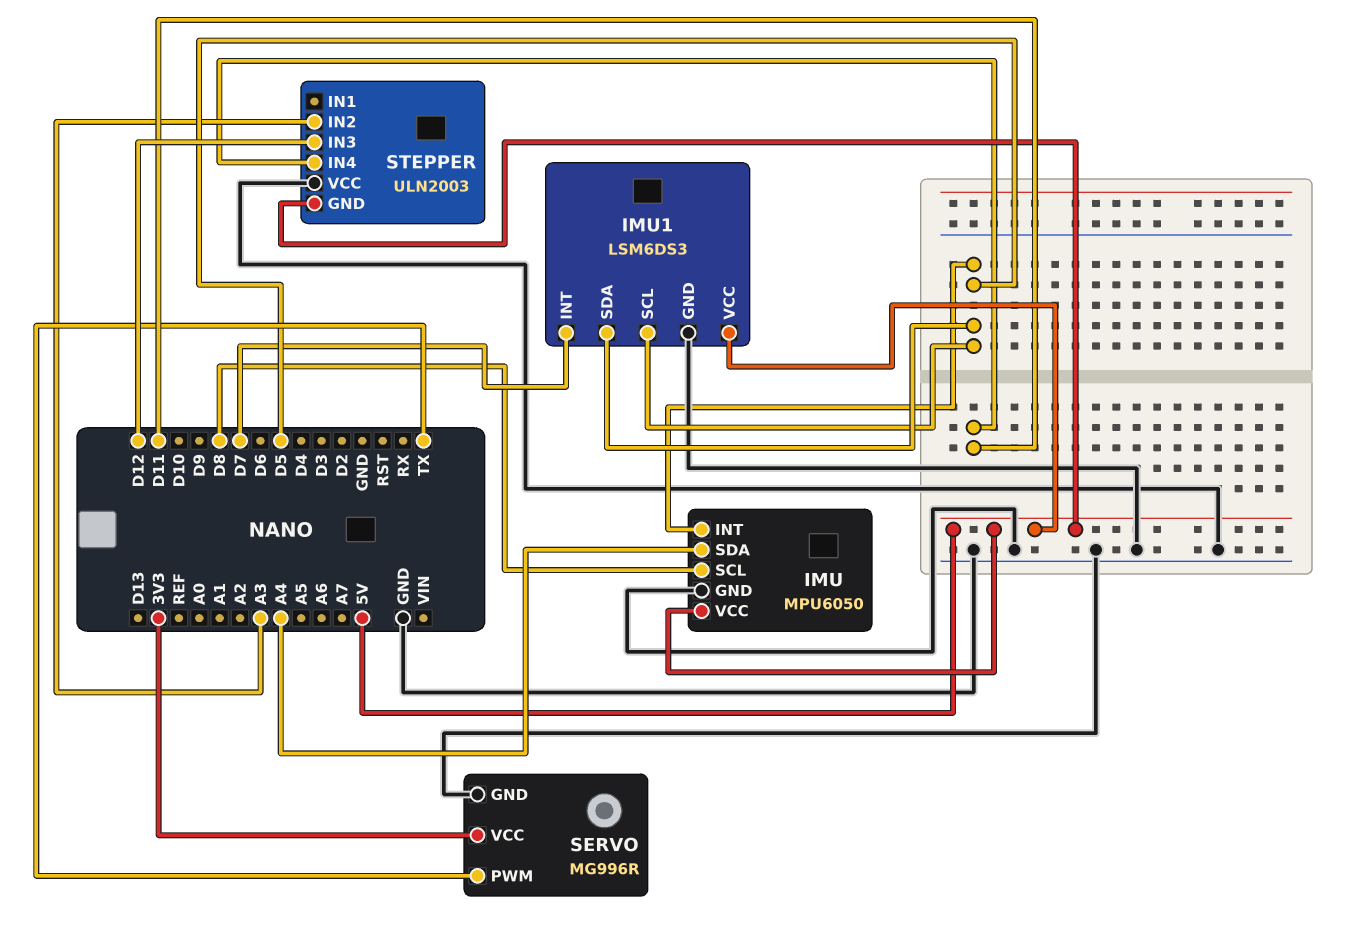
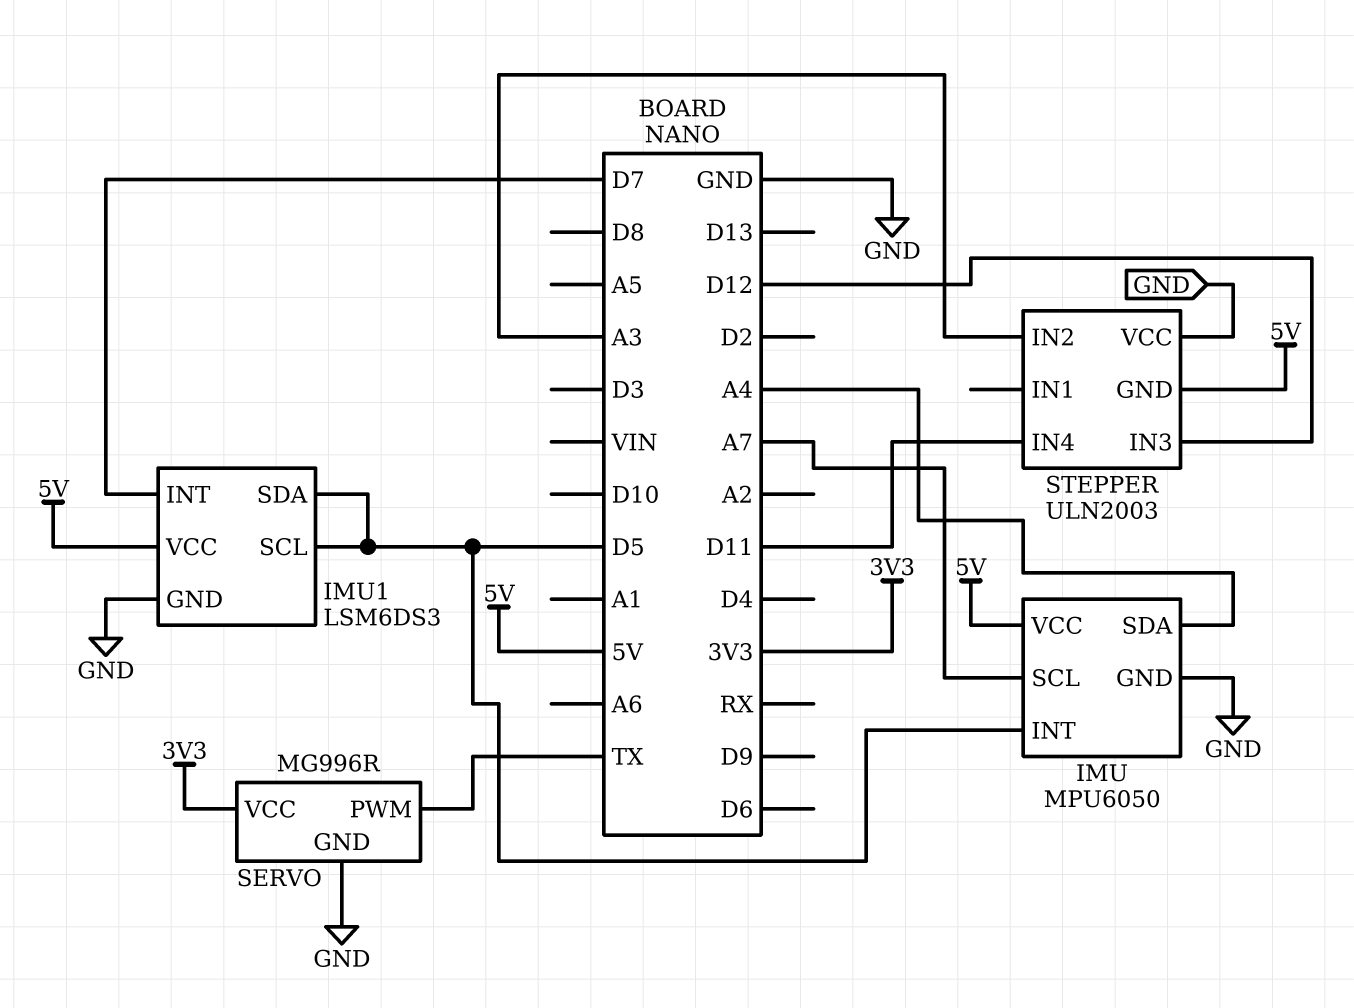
IMU pin SCL: D8 -> A7

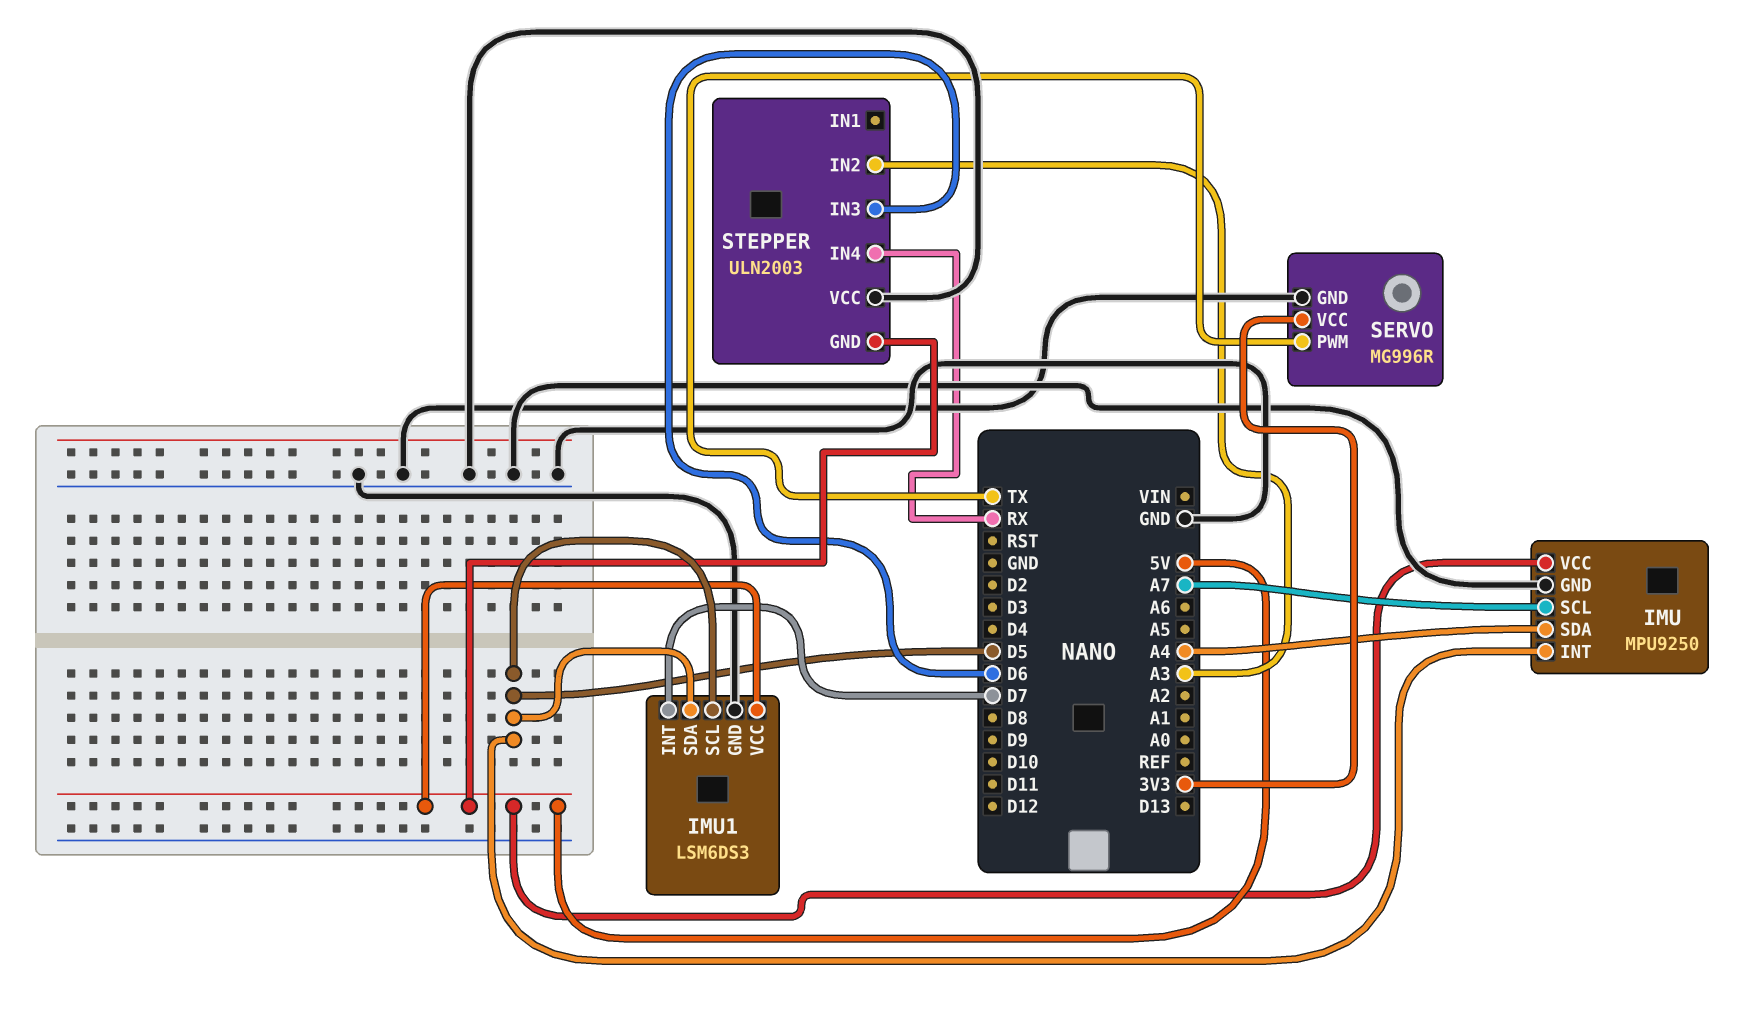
IMU: MPU6050 -> MPU9250
STEPPER pin IN3: D12 -> D6
STEPPER pin IN4: D11 -> RX

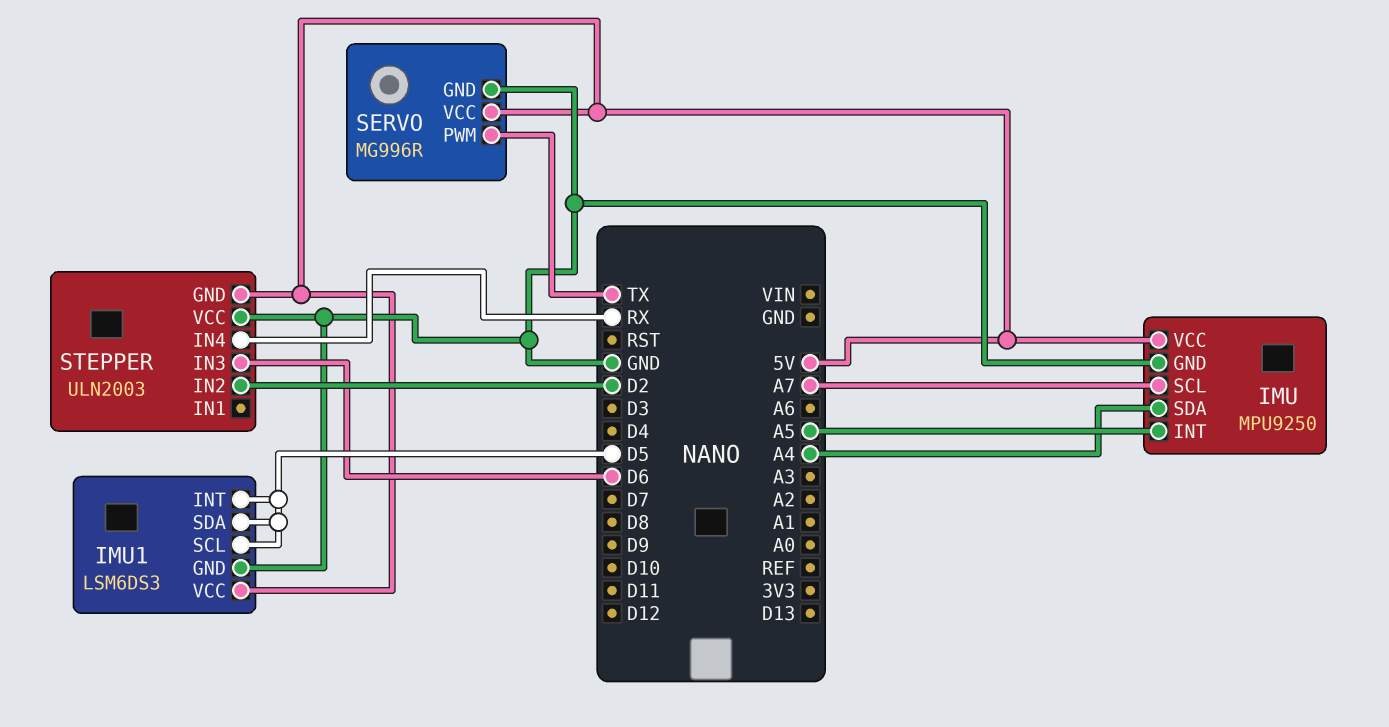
IMU pin INT: D5 -> A5
IMU1 pin INT: D7 -> D5
SERVO pin VCC: 3V3 -> 5V
STEPPER pin IN2: A3 -> D2

